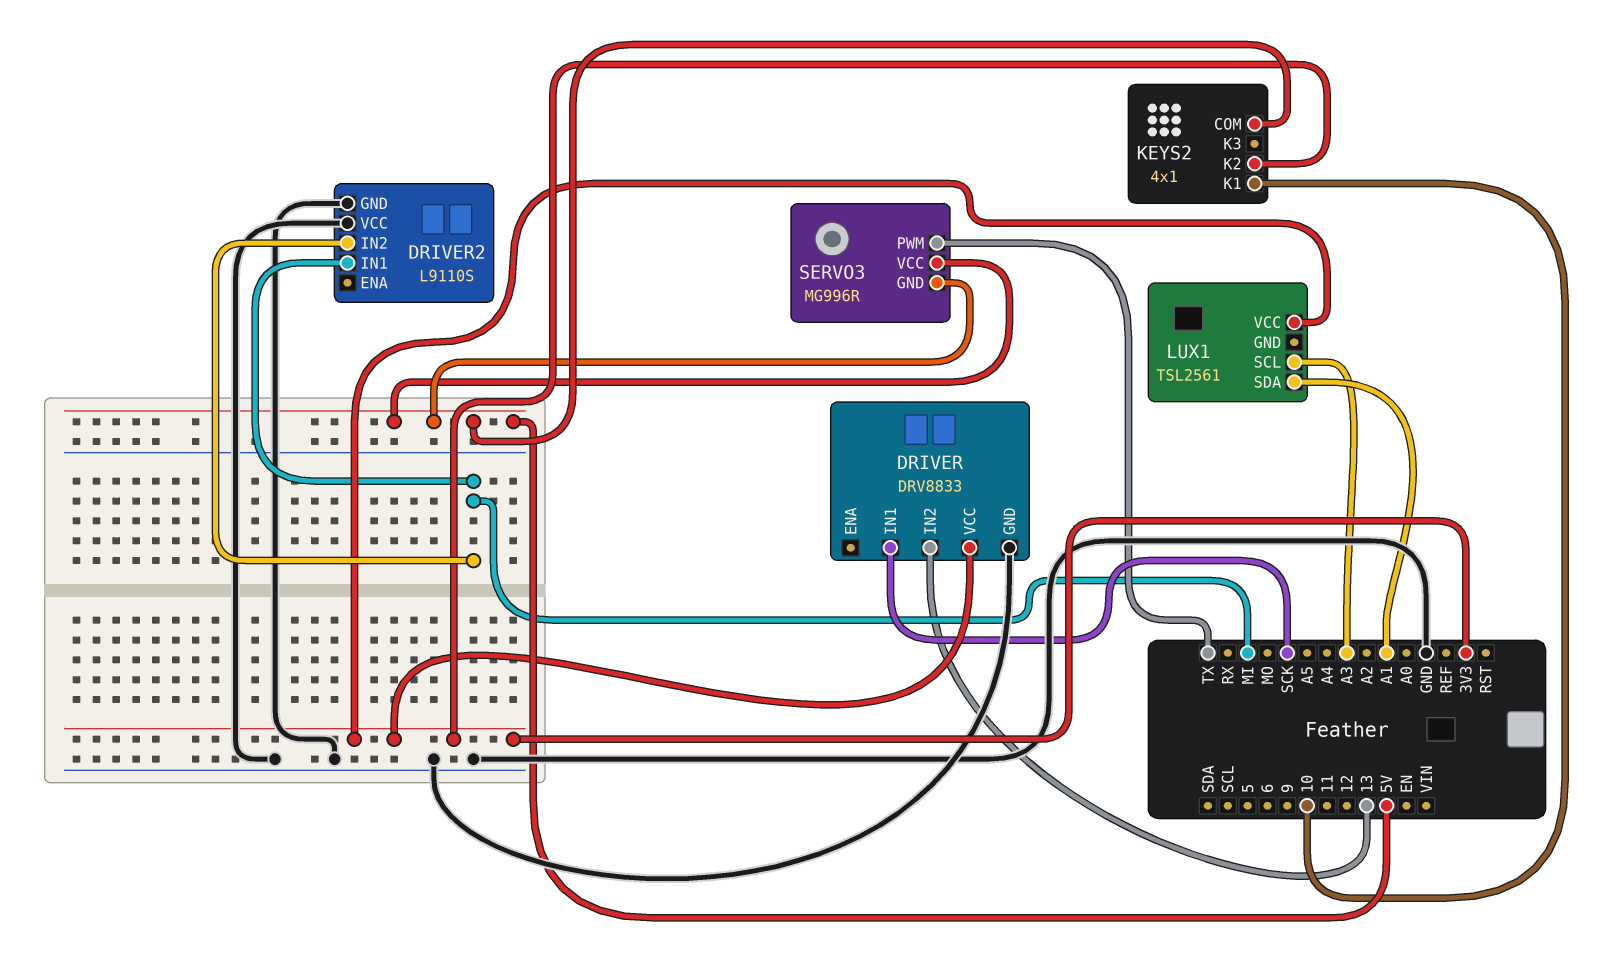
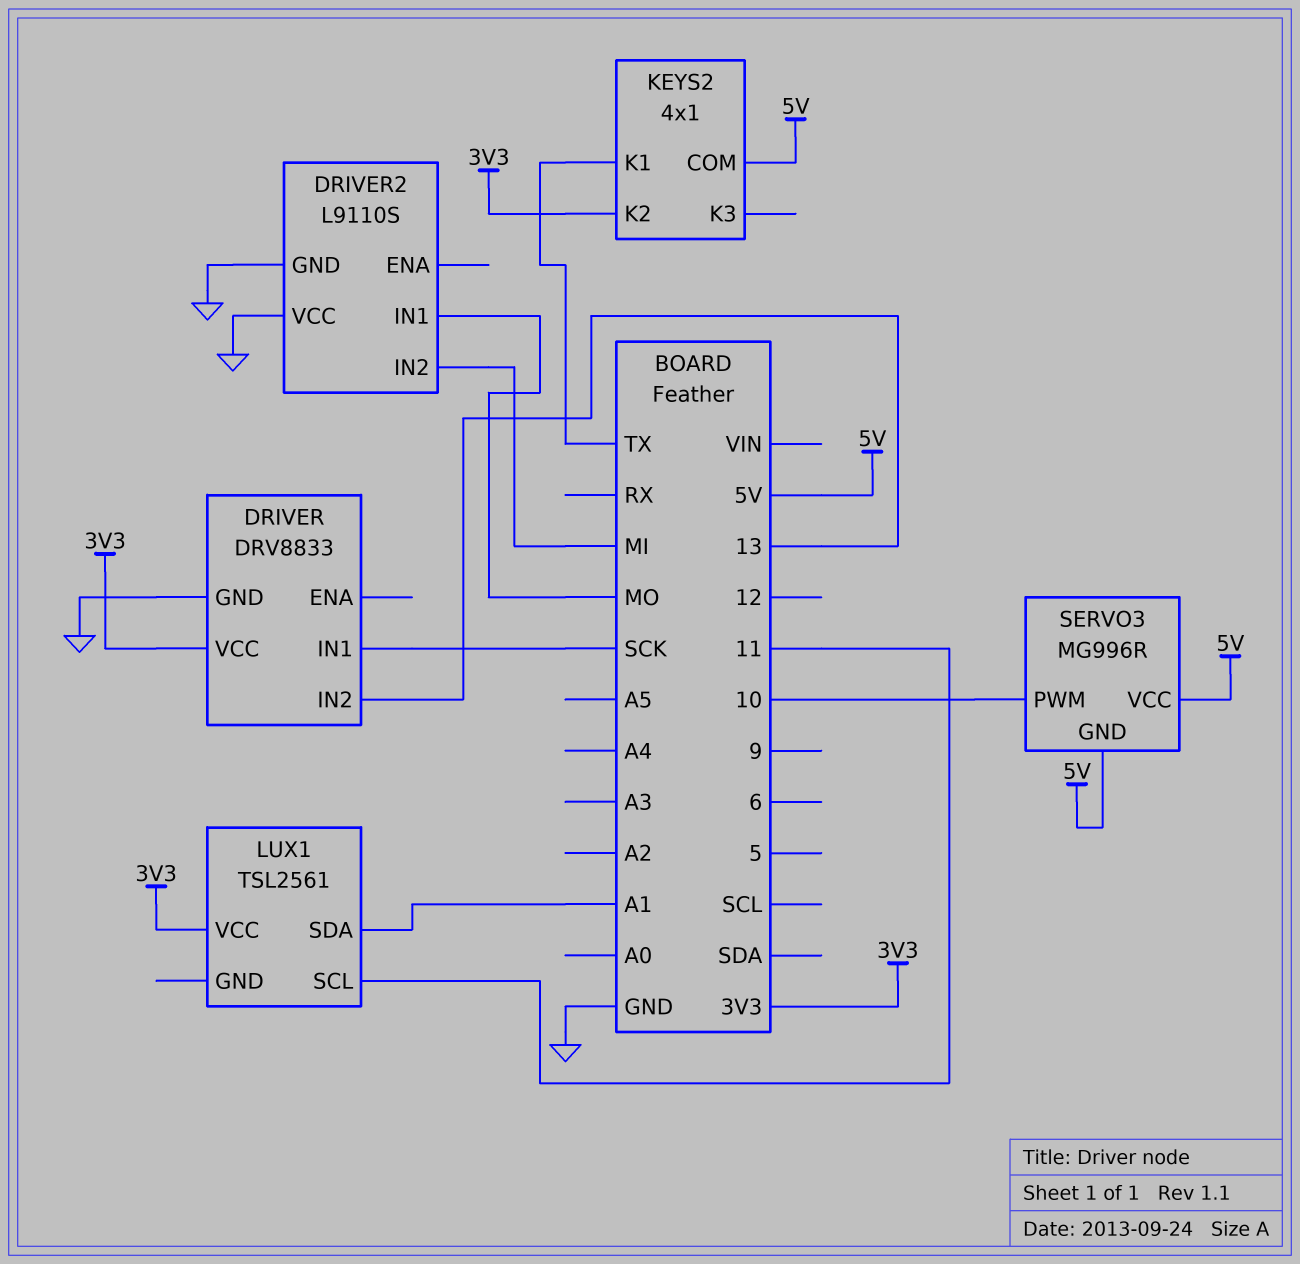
DRIVER2 pin IN1: MI -> MO
KEYS2 pin K1: 10 -> TX
LUX1 pin SCL: A3 -> 11
SERVO3 pin PWM: TX -> 10

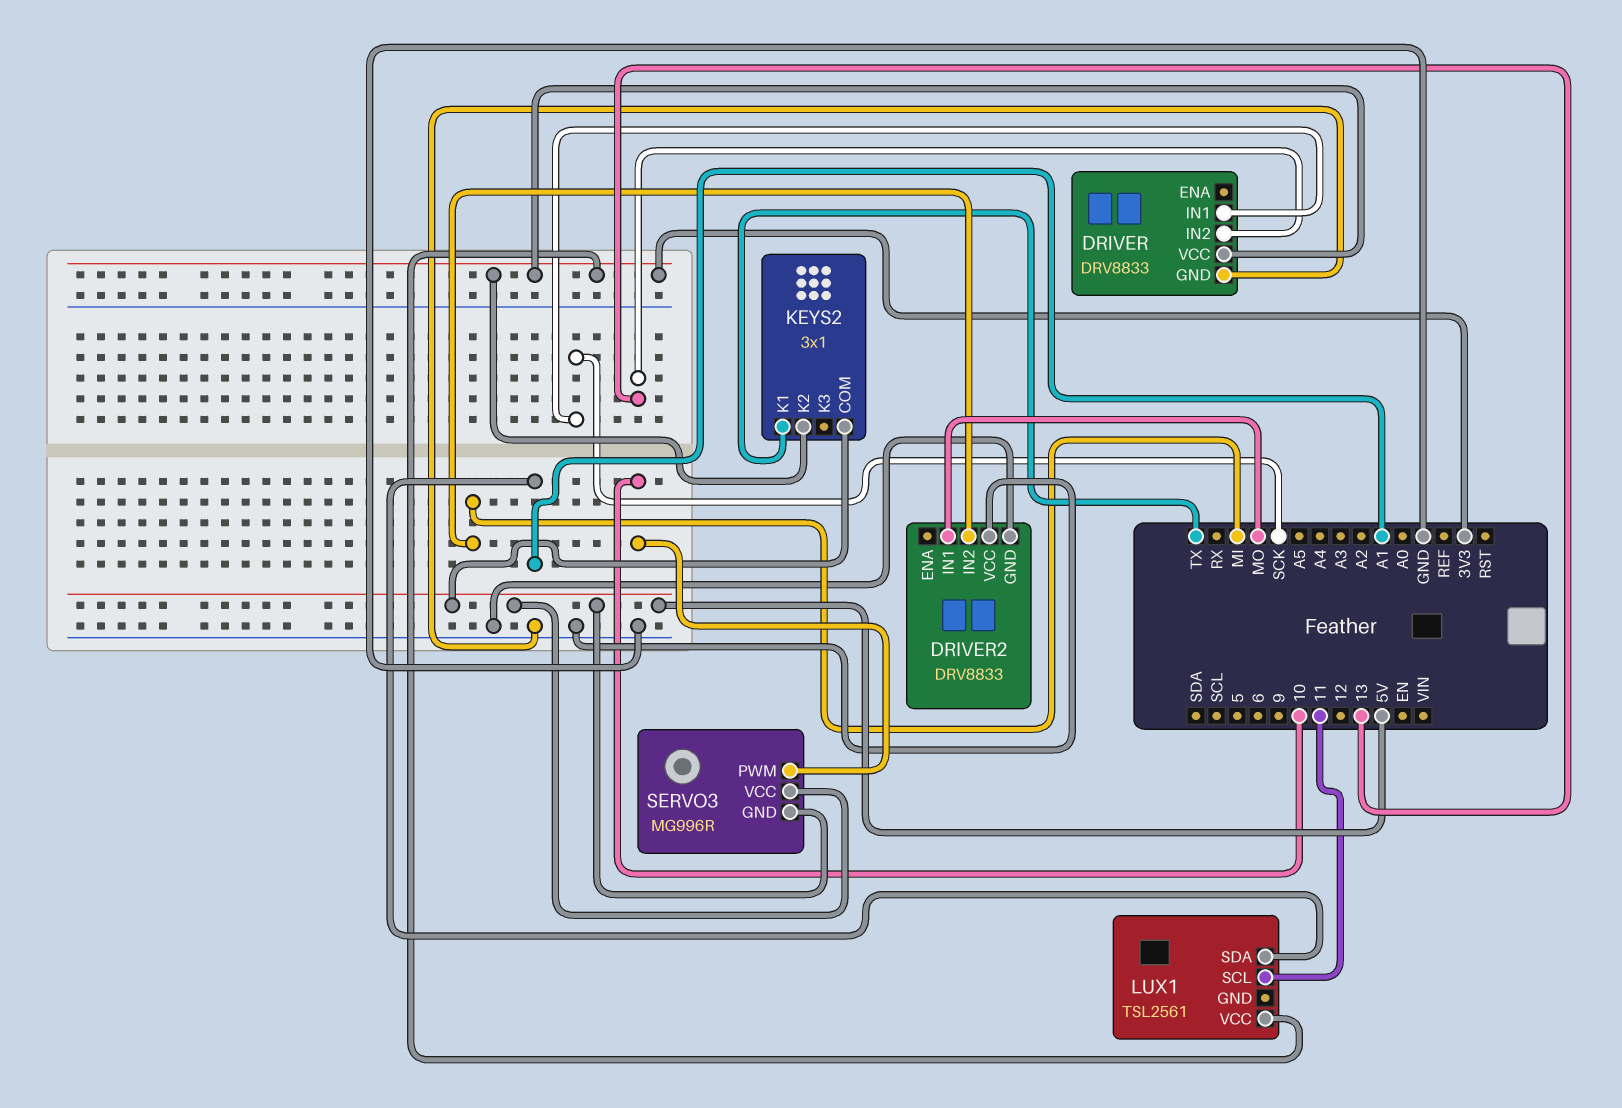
DRIVER2: L9110S -> DRV8833
KEYS2: 4x1 -> 3x1

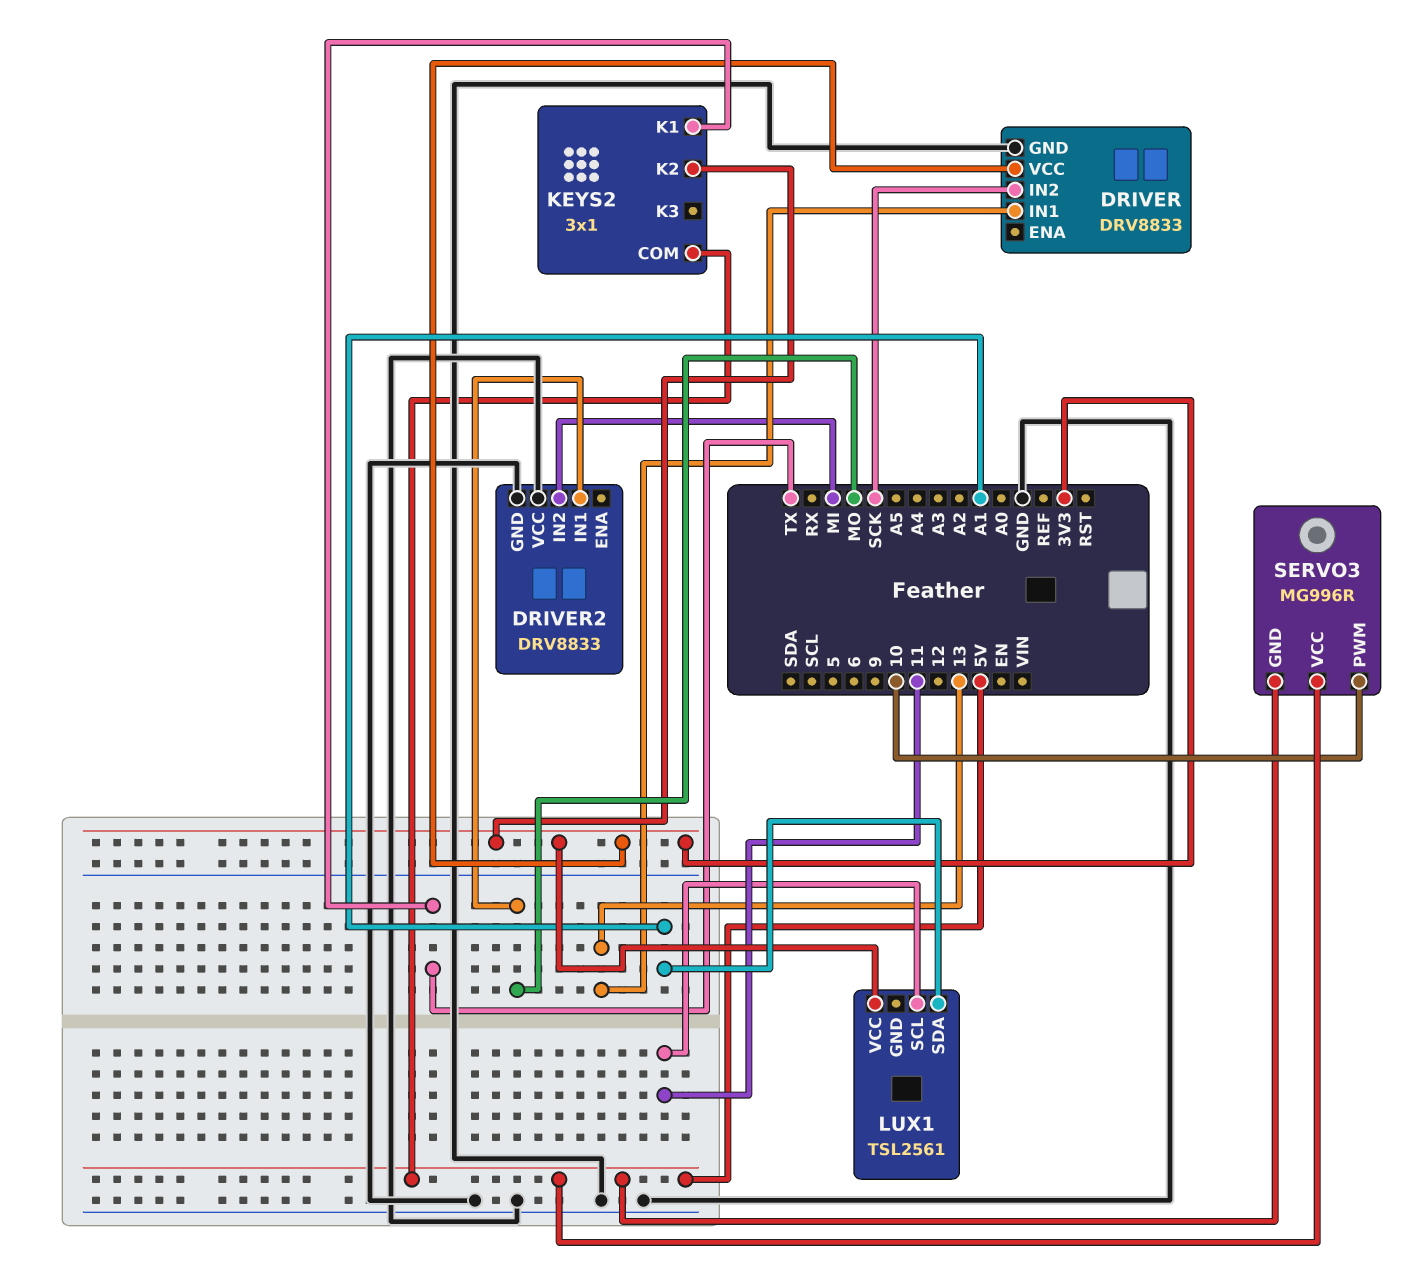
DRIVER pin IN1: SCK -> 13
DRIVER pin IN2: 13 -> SCK

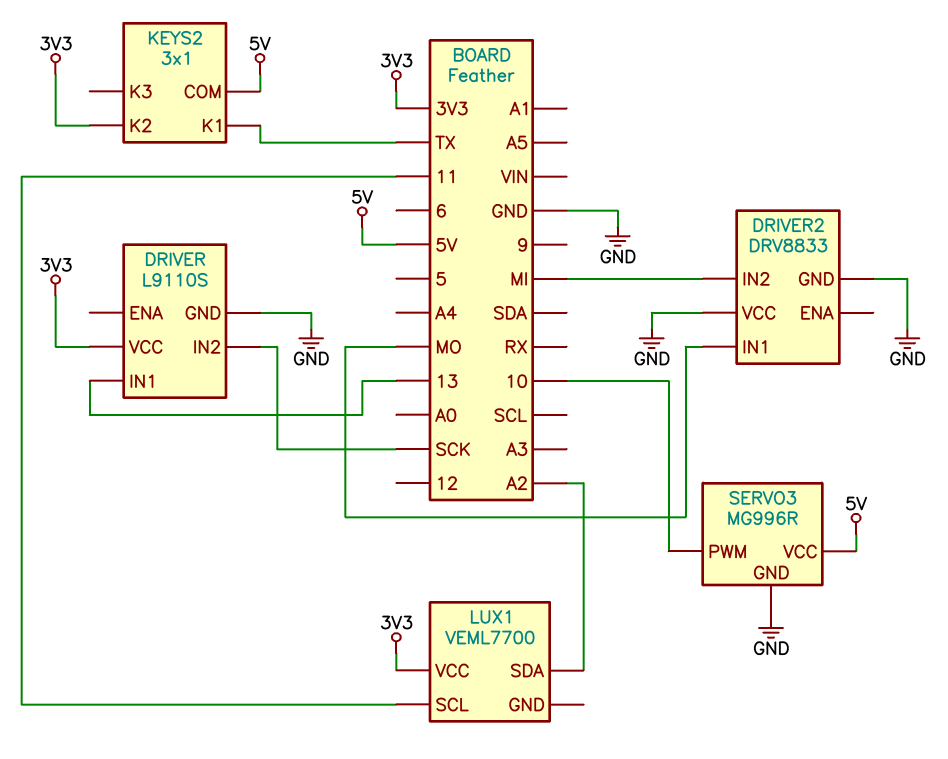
DRIVER: DRV8833 -> L9110S
LUX1: TSL2561 -> VEML7700
LUX1 pin SDA: A1 -> A2
SERVO3 pin GND: 5V -> GND

